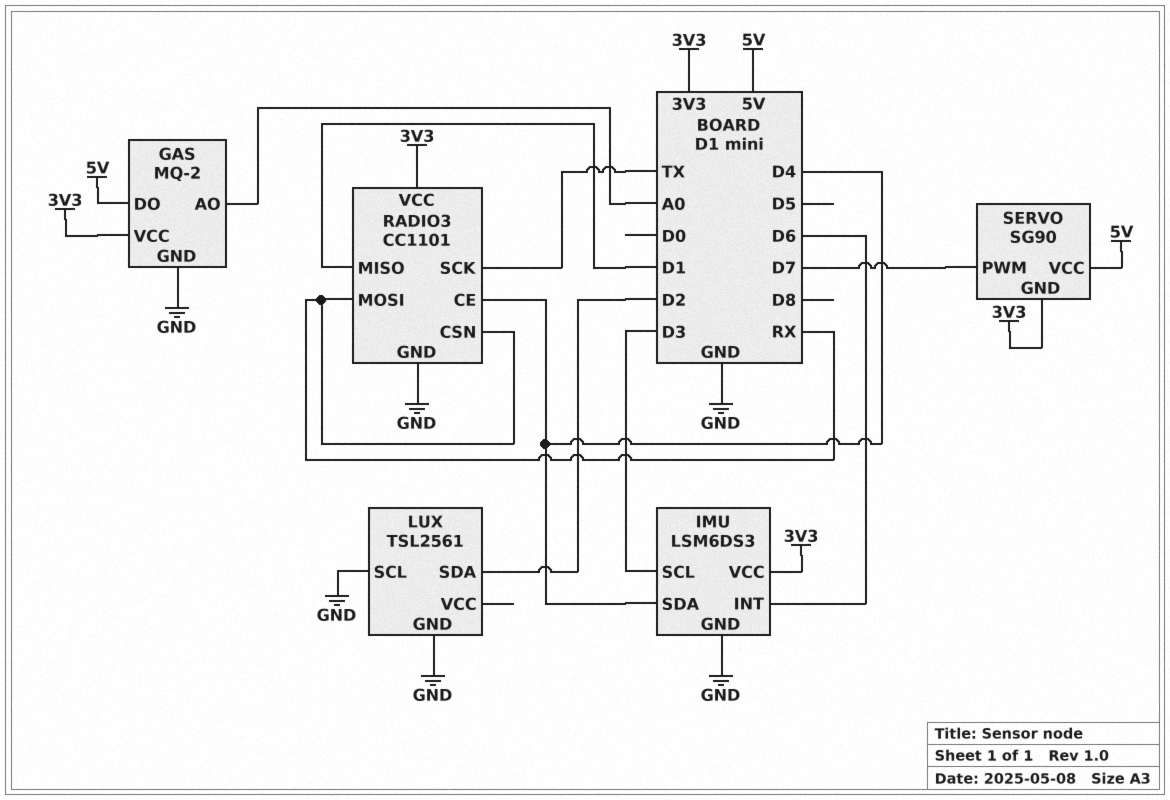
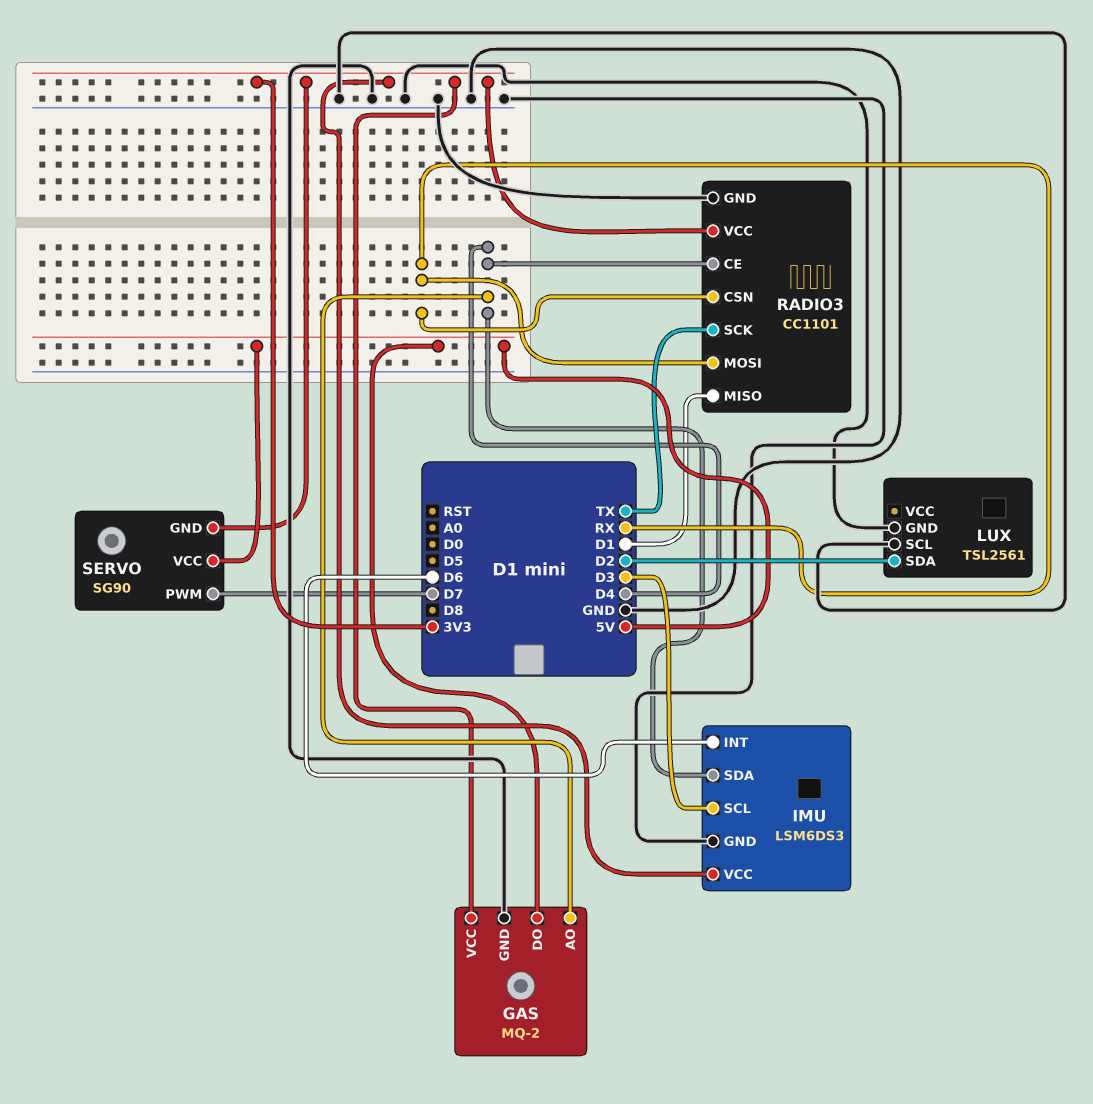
GAS pin AO: A0 -> D4

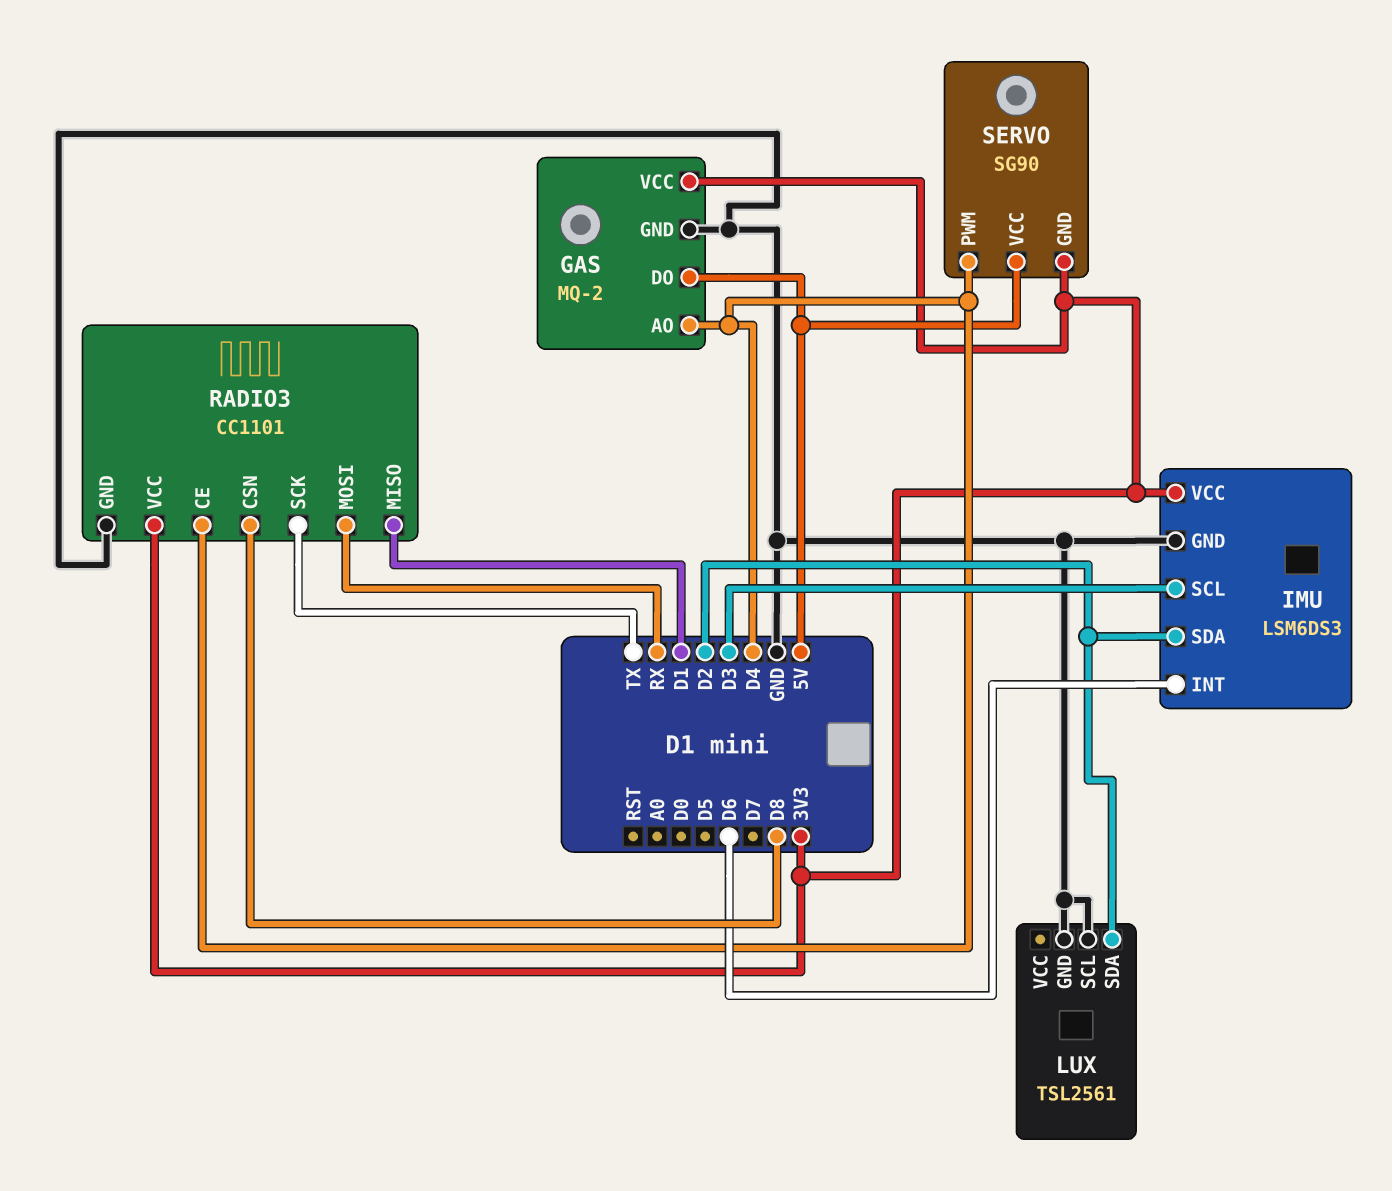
IMU pin SDA: D4 -> D2
RADIO3 pin CSN: RX -> D8
SERVO pin PWM: D7 -> D4

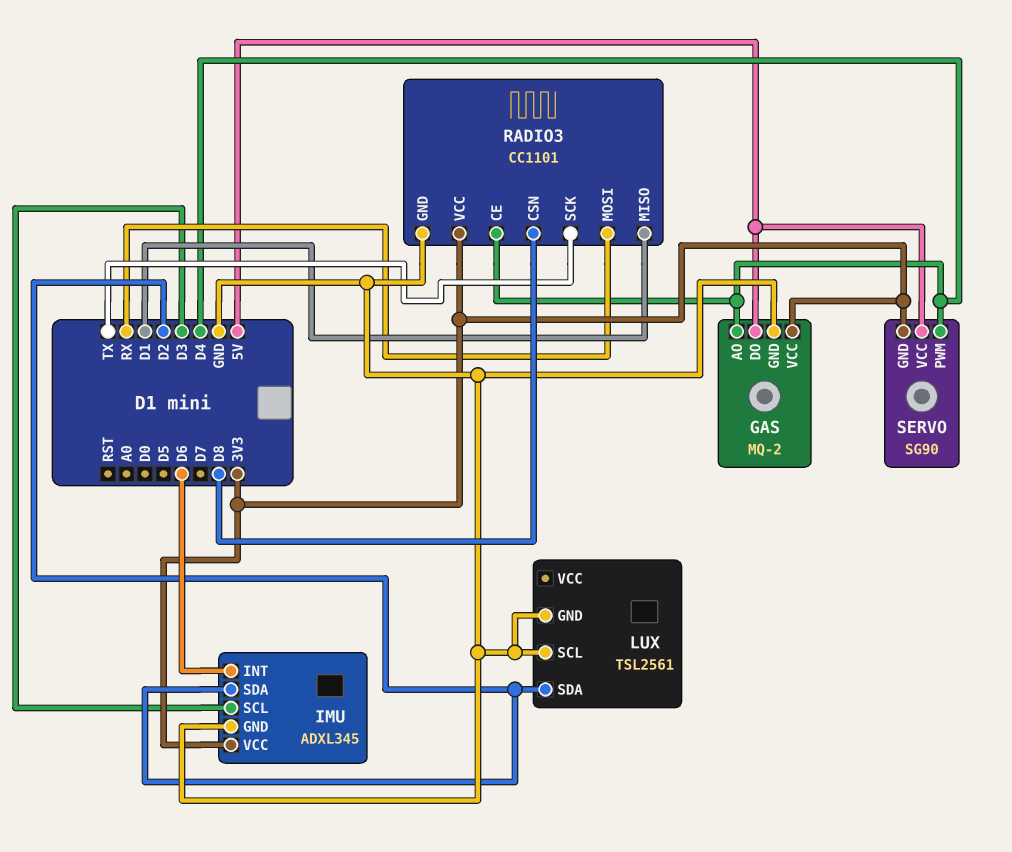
IMU: LSM6DS3 -> ADXL345

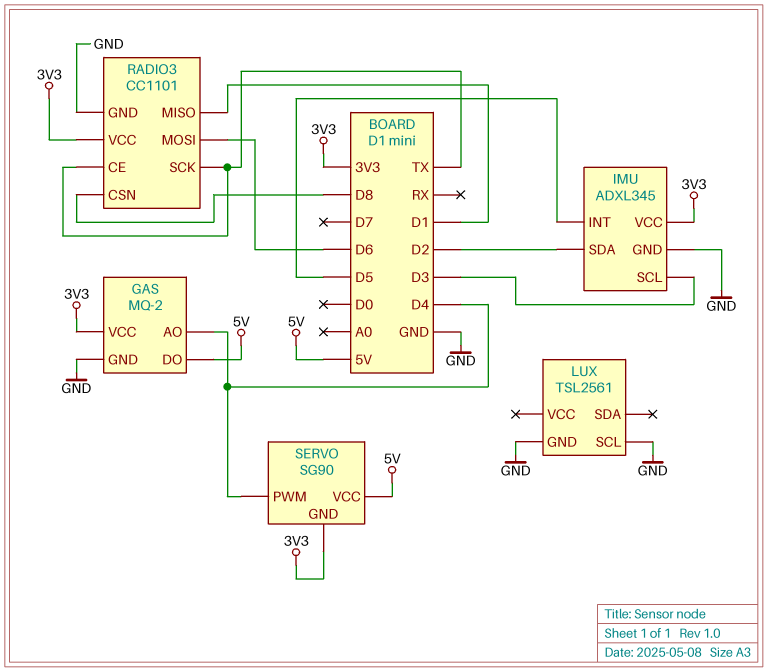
IMU pin INT: D6 -> D5
LUX pin SDA: D2 -> none
RADIO3 pin CE: D4 -> TX
RADIO3 pin MOSI: RX -> D6

